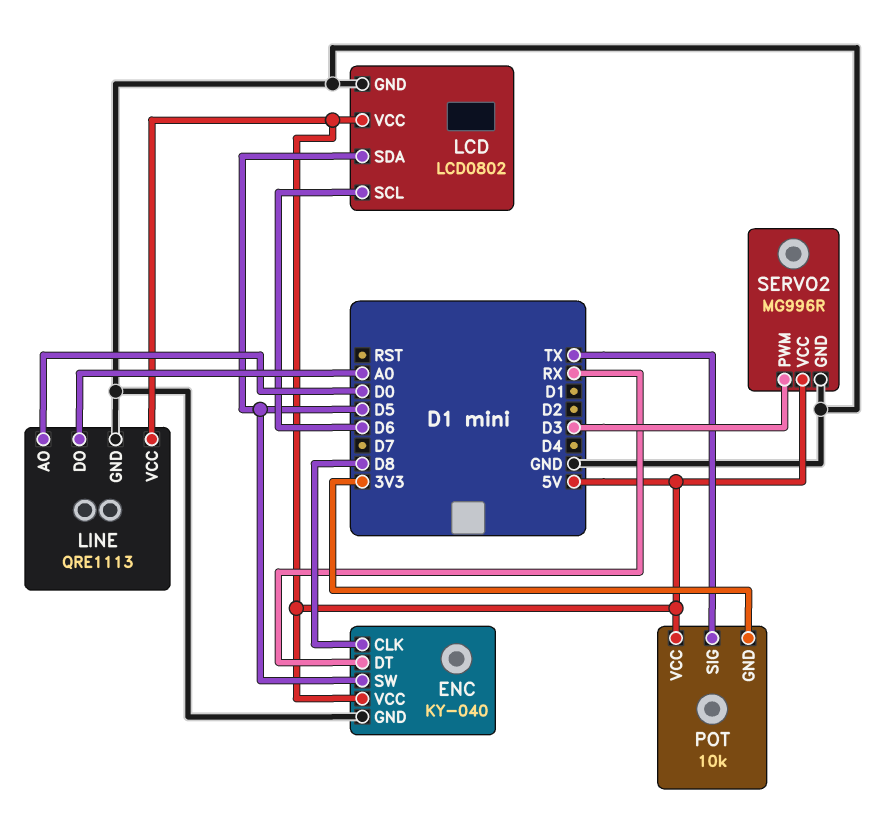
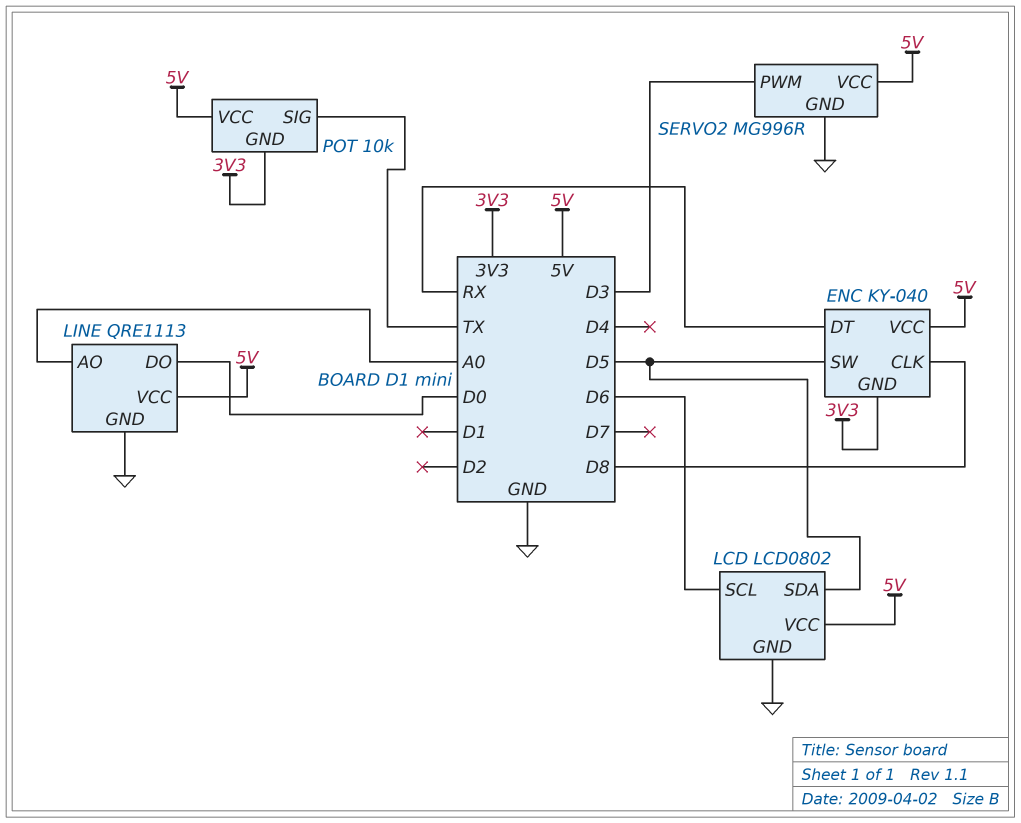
ENC pin GND: GND -> 3V3
LINE pin AO: D0 -> A0
LINE pin DO: A0 -> D0

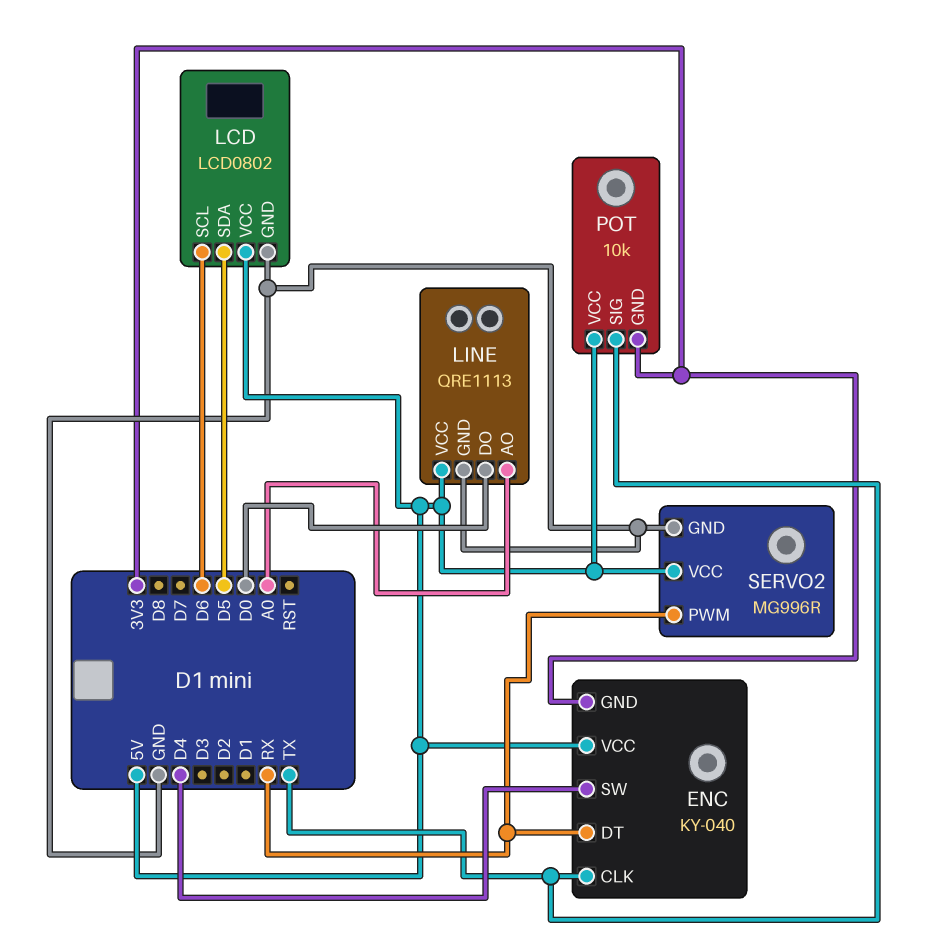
ENC pin CLK: D8 -> TX
ENC pin SW: D5 -> D4
SERVO2 pin PWM: D3 -> RX

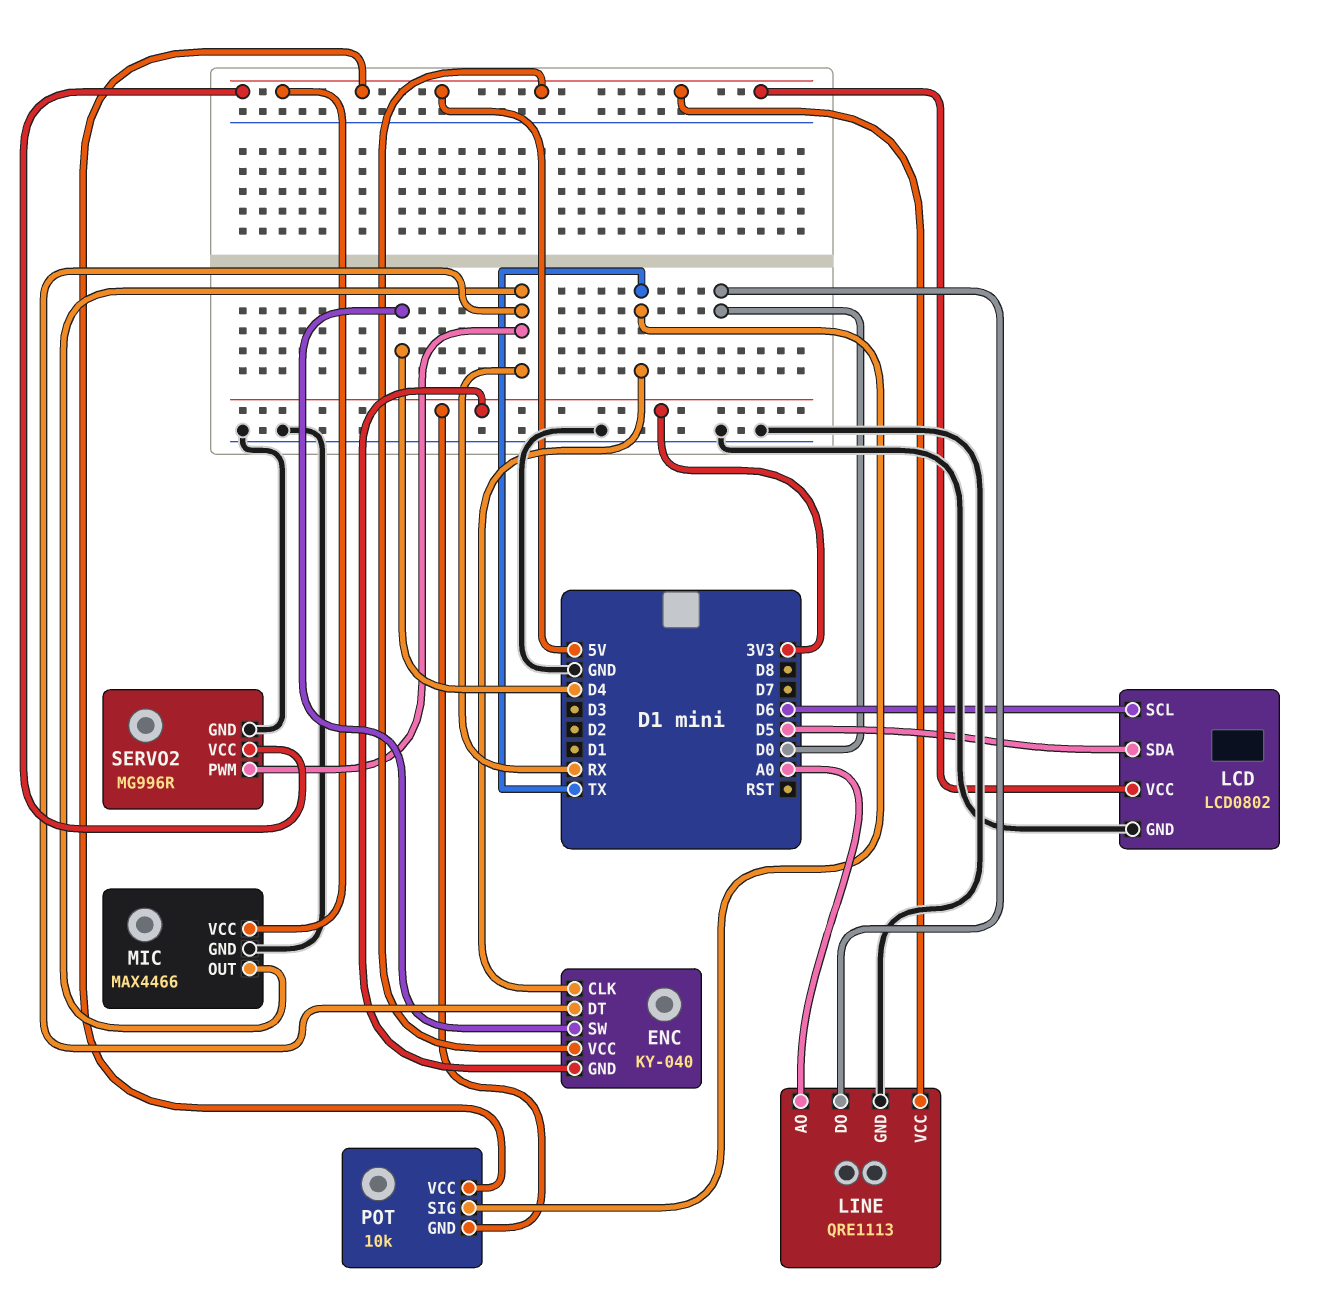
MIC: none -> MAX4466
MIC pin GND: none -> GND
MIC pin OUT: none -> RX
MIC pin VCC: none -> 5V

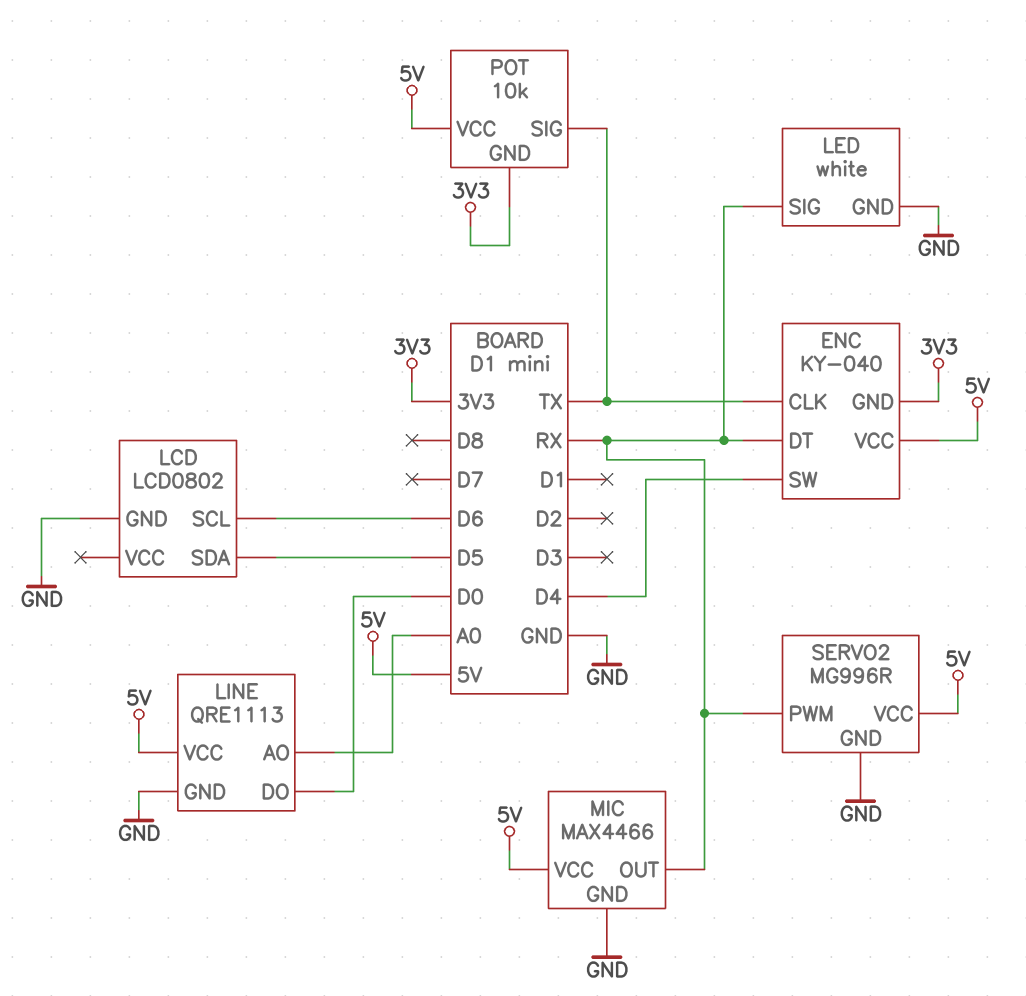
LCD pin VCC: 5V -> none
LED: none -> white
LED pin GND: none -> GND
LED pin SIG: none -> RX

